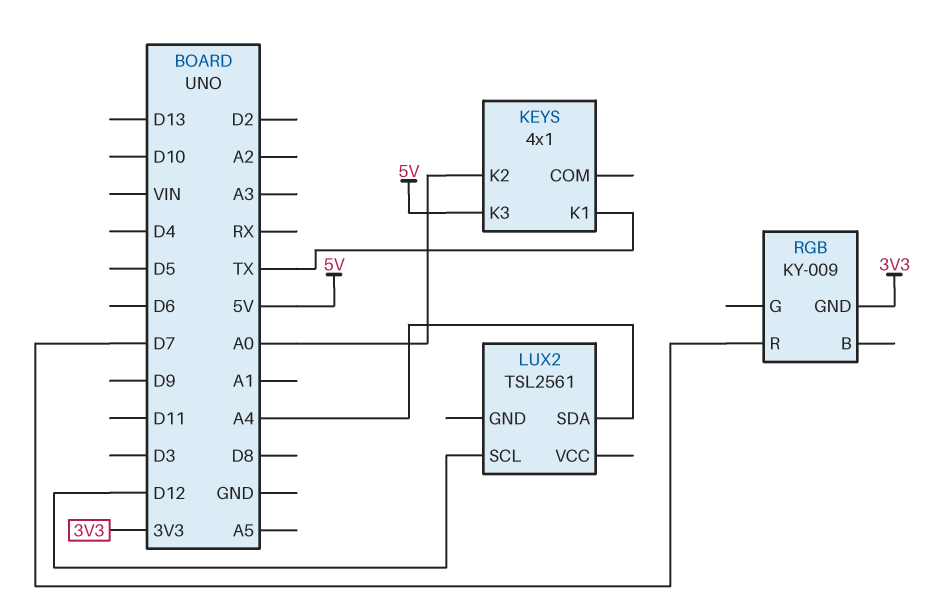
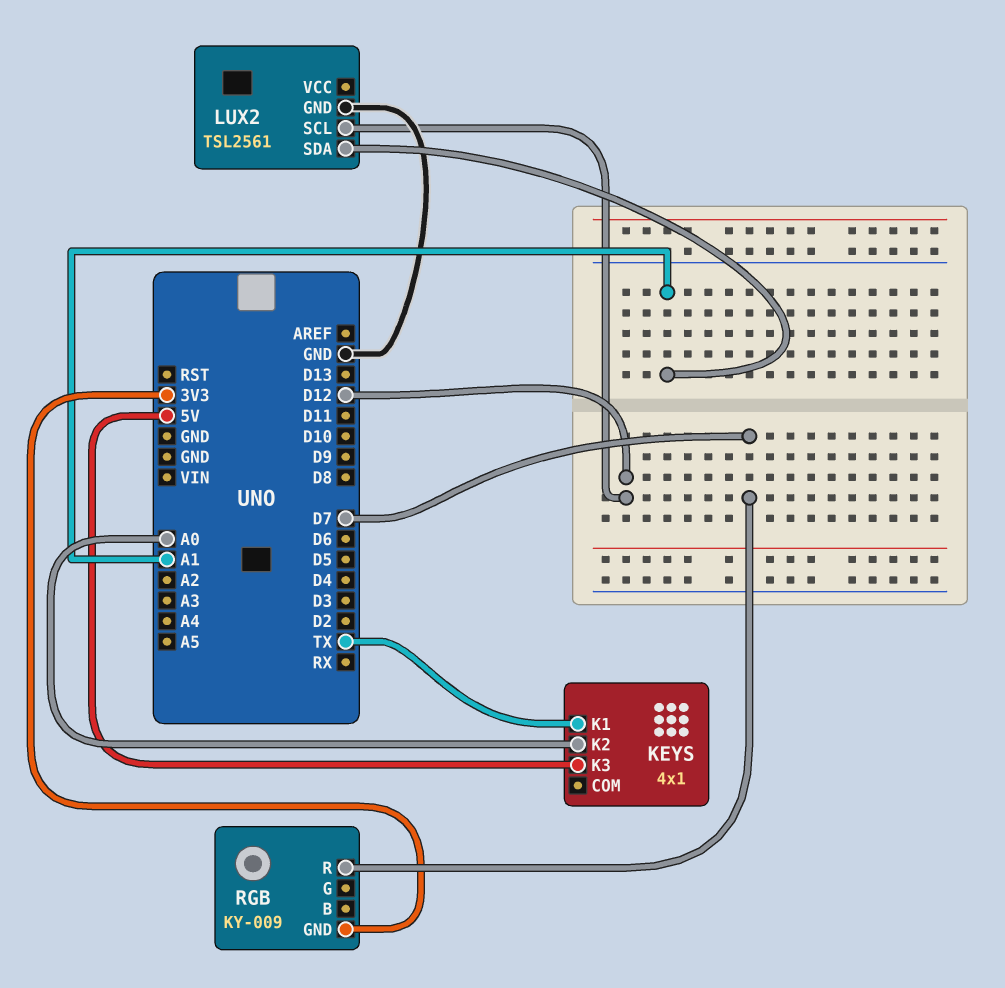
LUX2 pin GND: none -> GND
LUX2 pin SDA: A4 -> A1

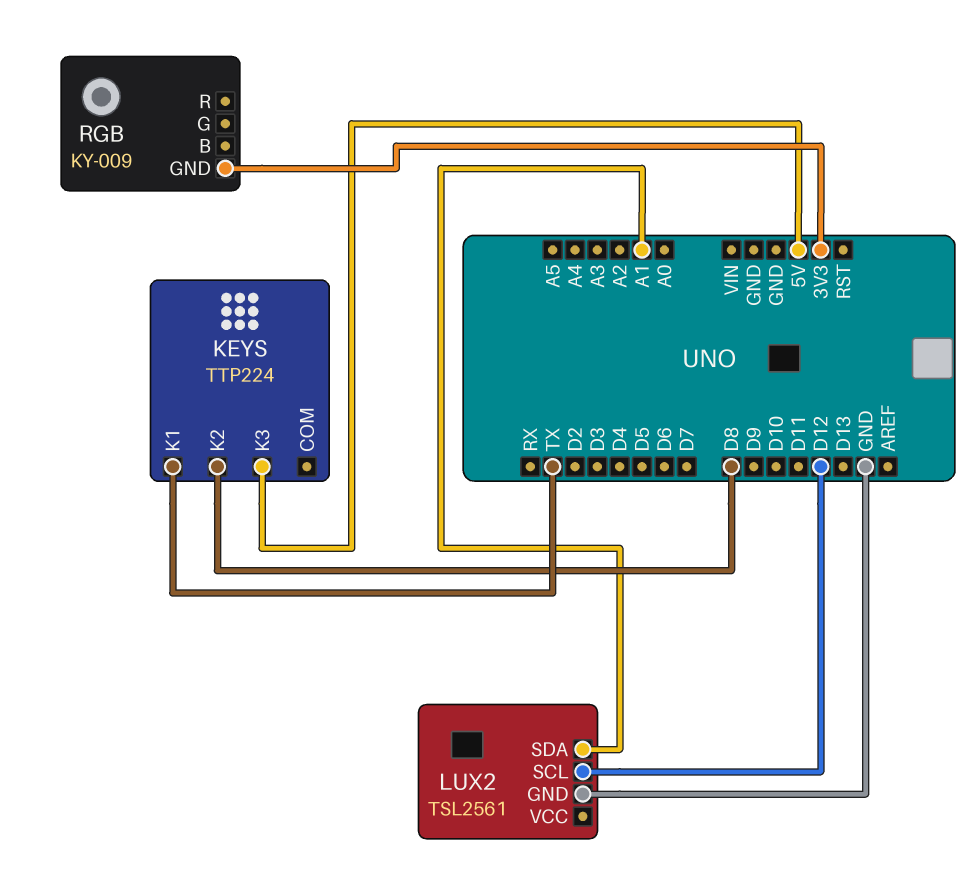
KEYS: 4x1 -> TTP224
KEYS pin K2: A0 -> D8
RGB pin R: D7 -> none

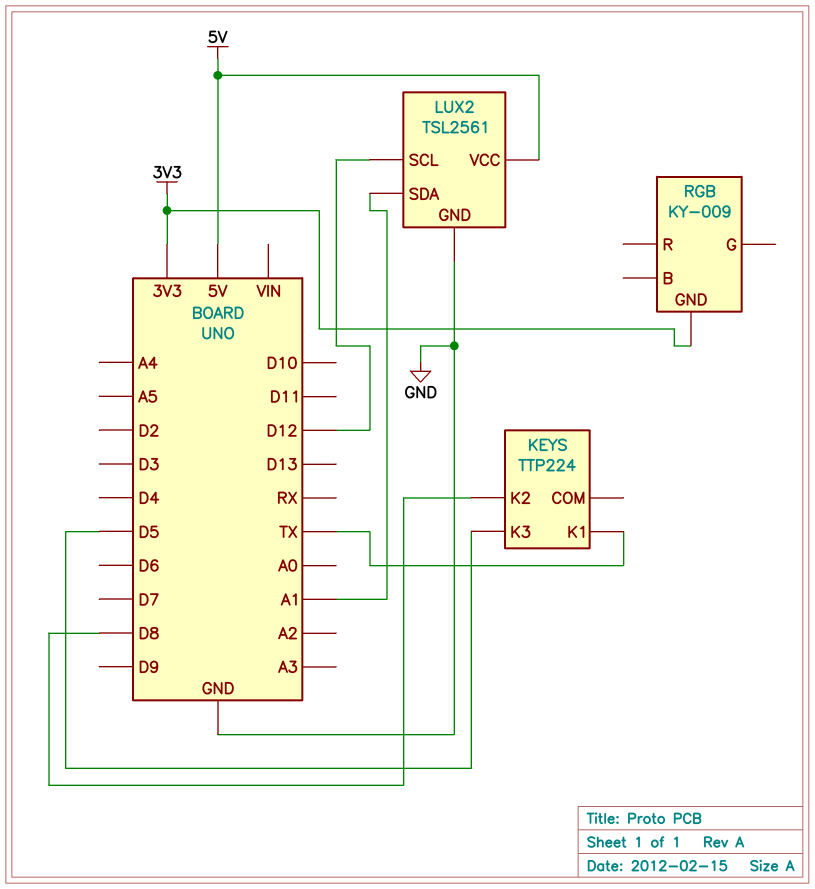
KEYS pin K3: 5V -> D5
LUX2 pin VCC: none -> 5V

